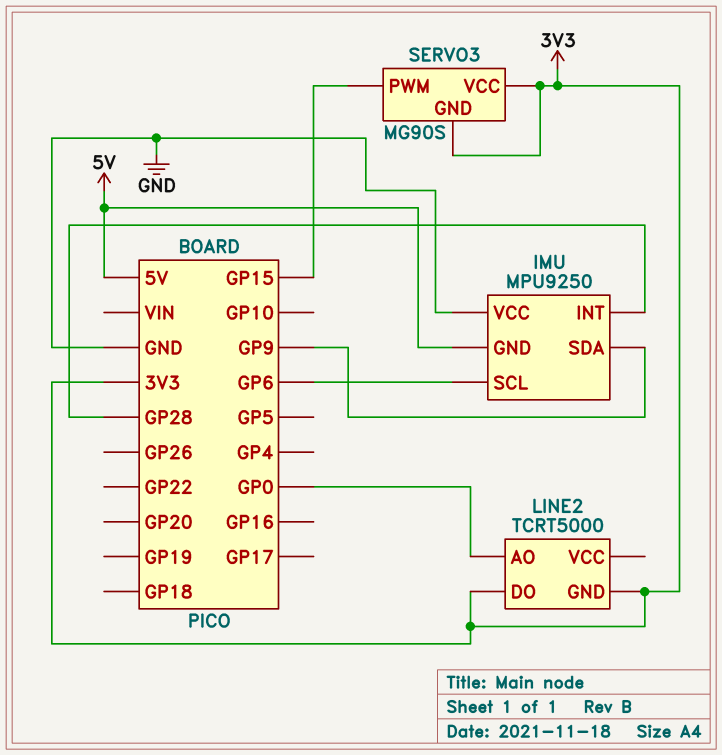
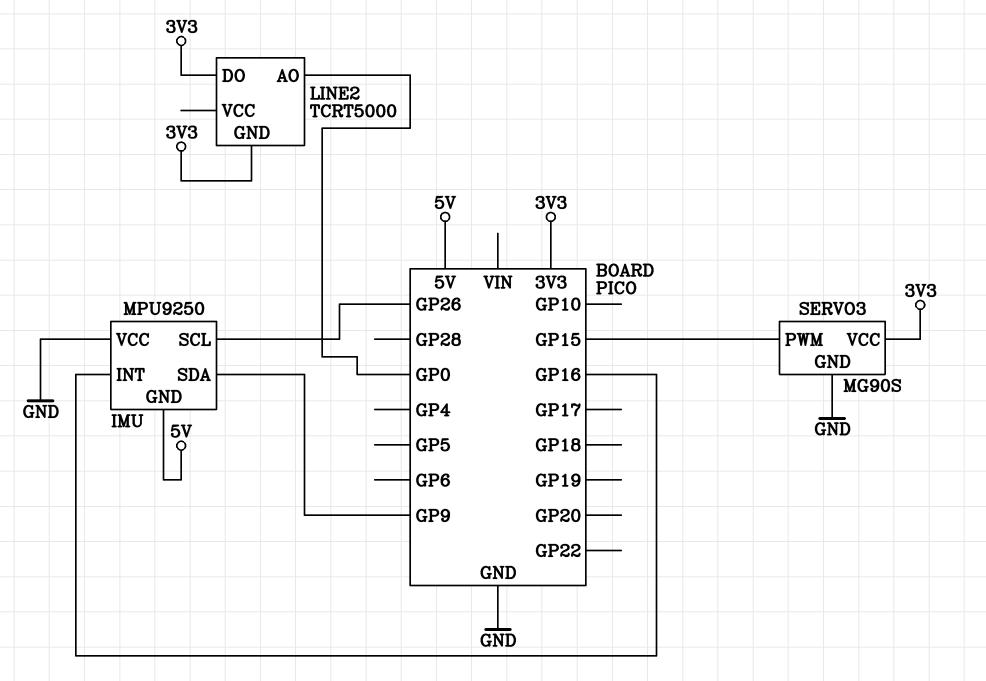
IMU pin INT: GP28 -> GP16
IMU pin SCL: GP6 -> GP26
SERVO3 pin GND: 3V3 -> GND

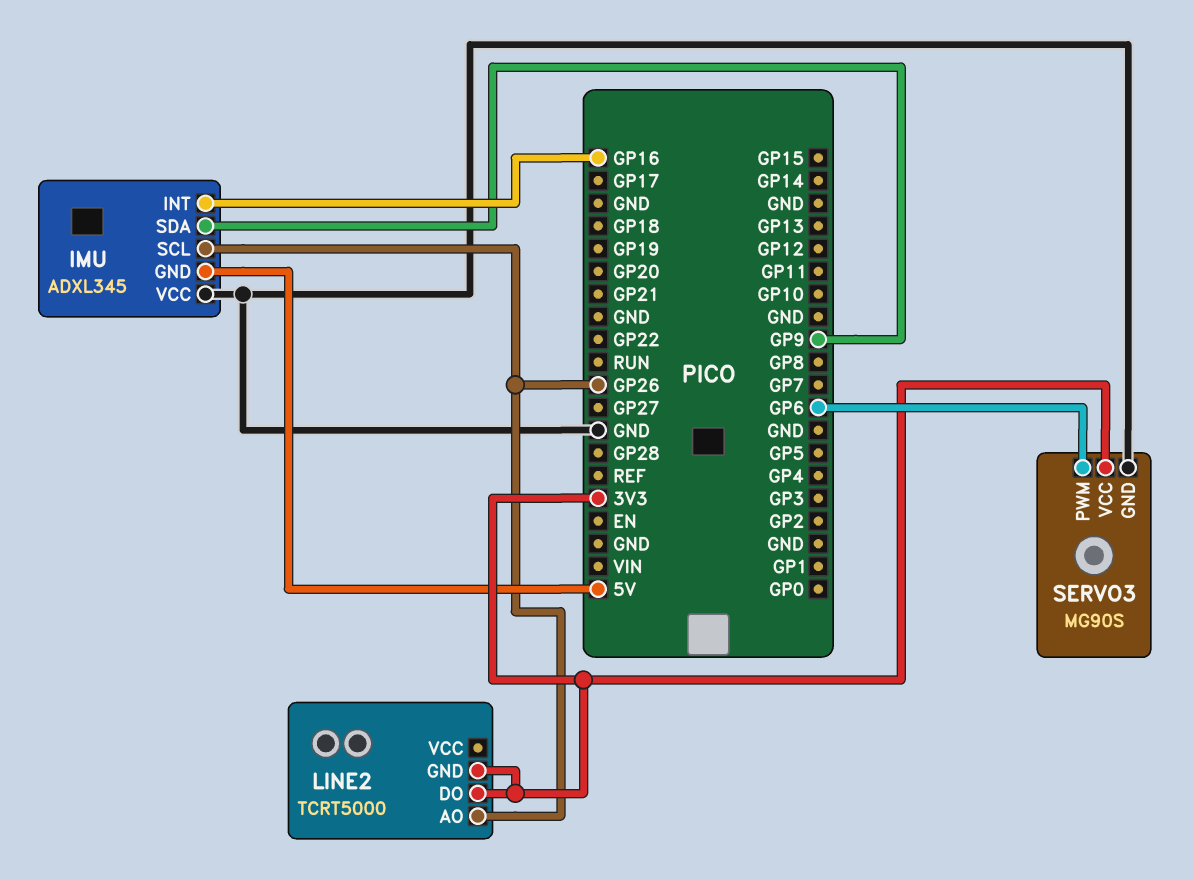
IMU: MPU9250 -> ADXL345
LINE2 pin AO: GP0 -> GP26
SERVO3 pin PWM: GP15 -> GP6

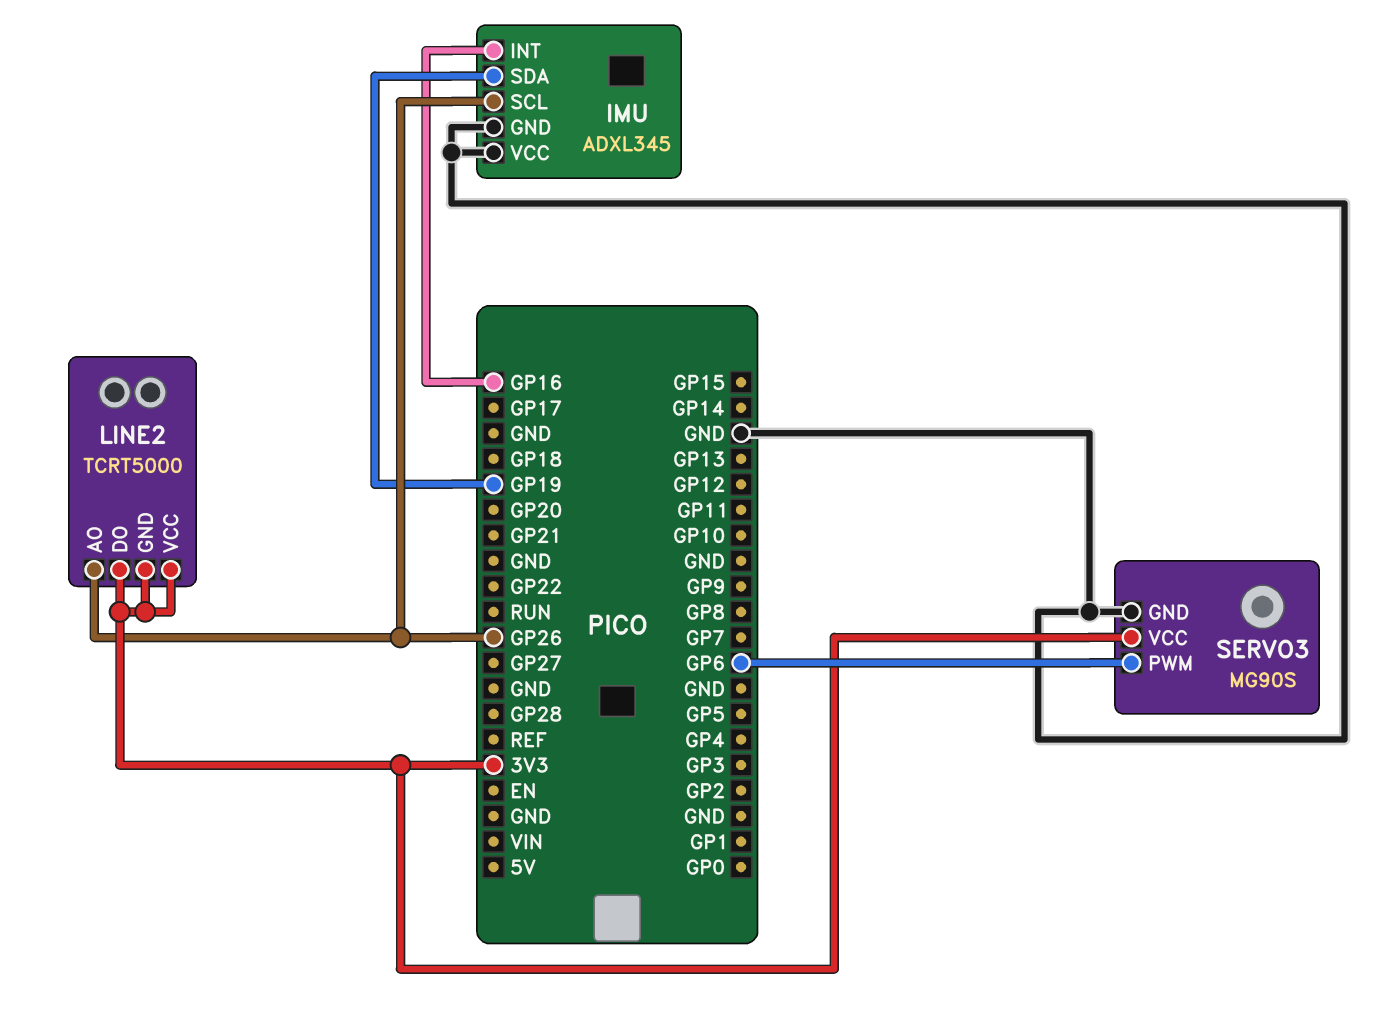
IMU pin GND: 5V -> GND
IMU pin SDA: GP9 -> GP19
LINE2 pin VCC: none -> 3V3

